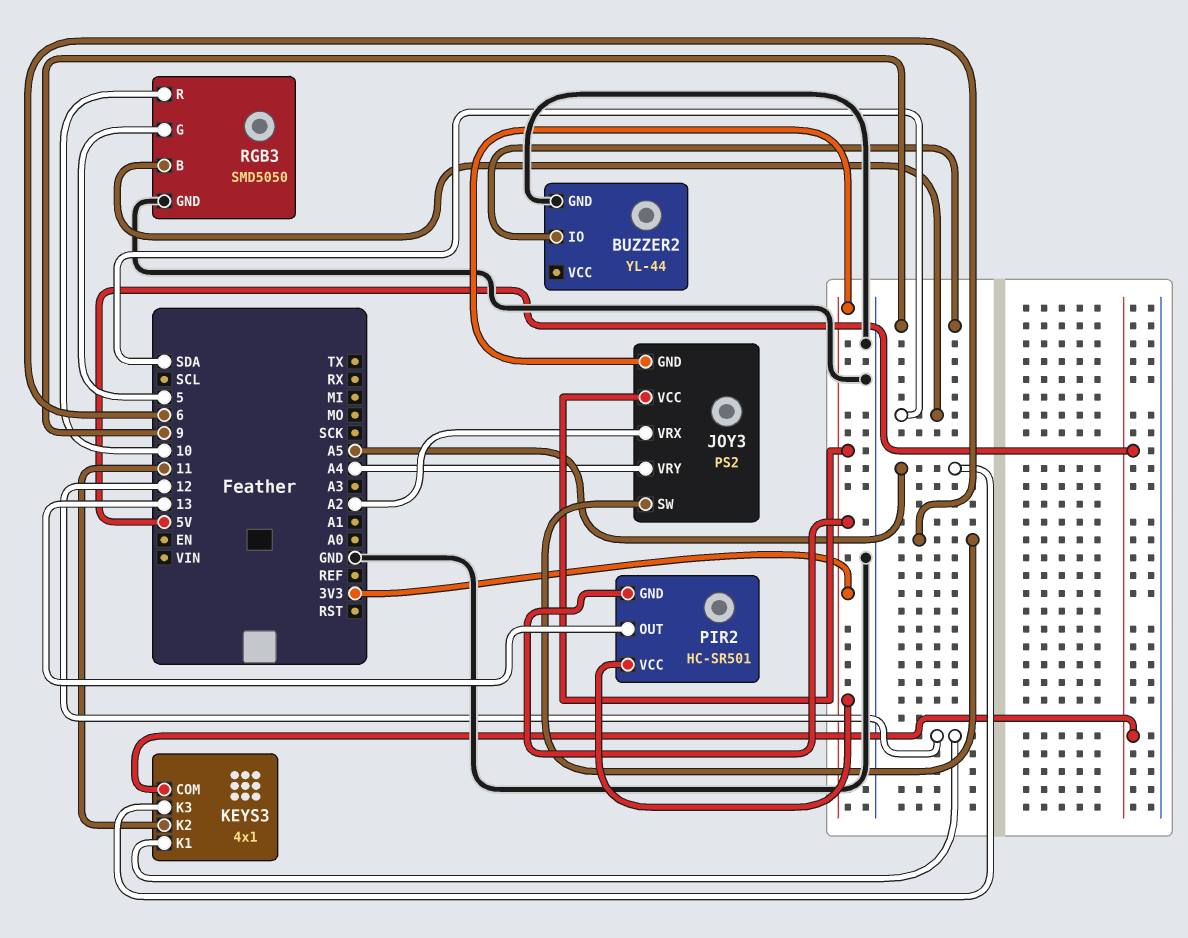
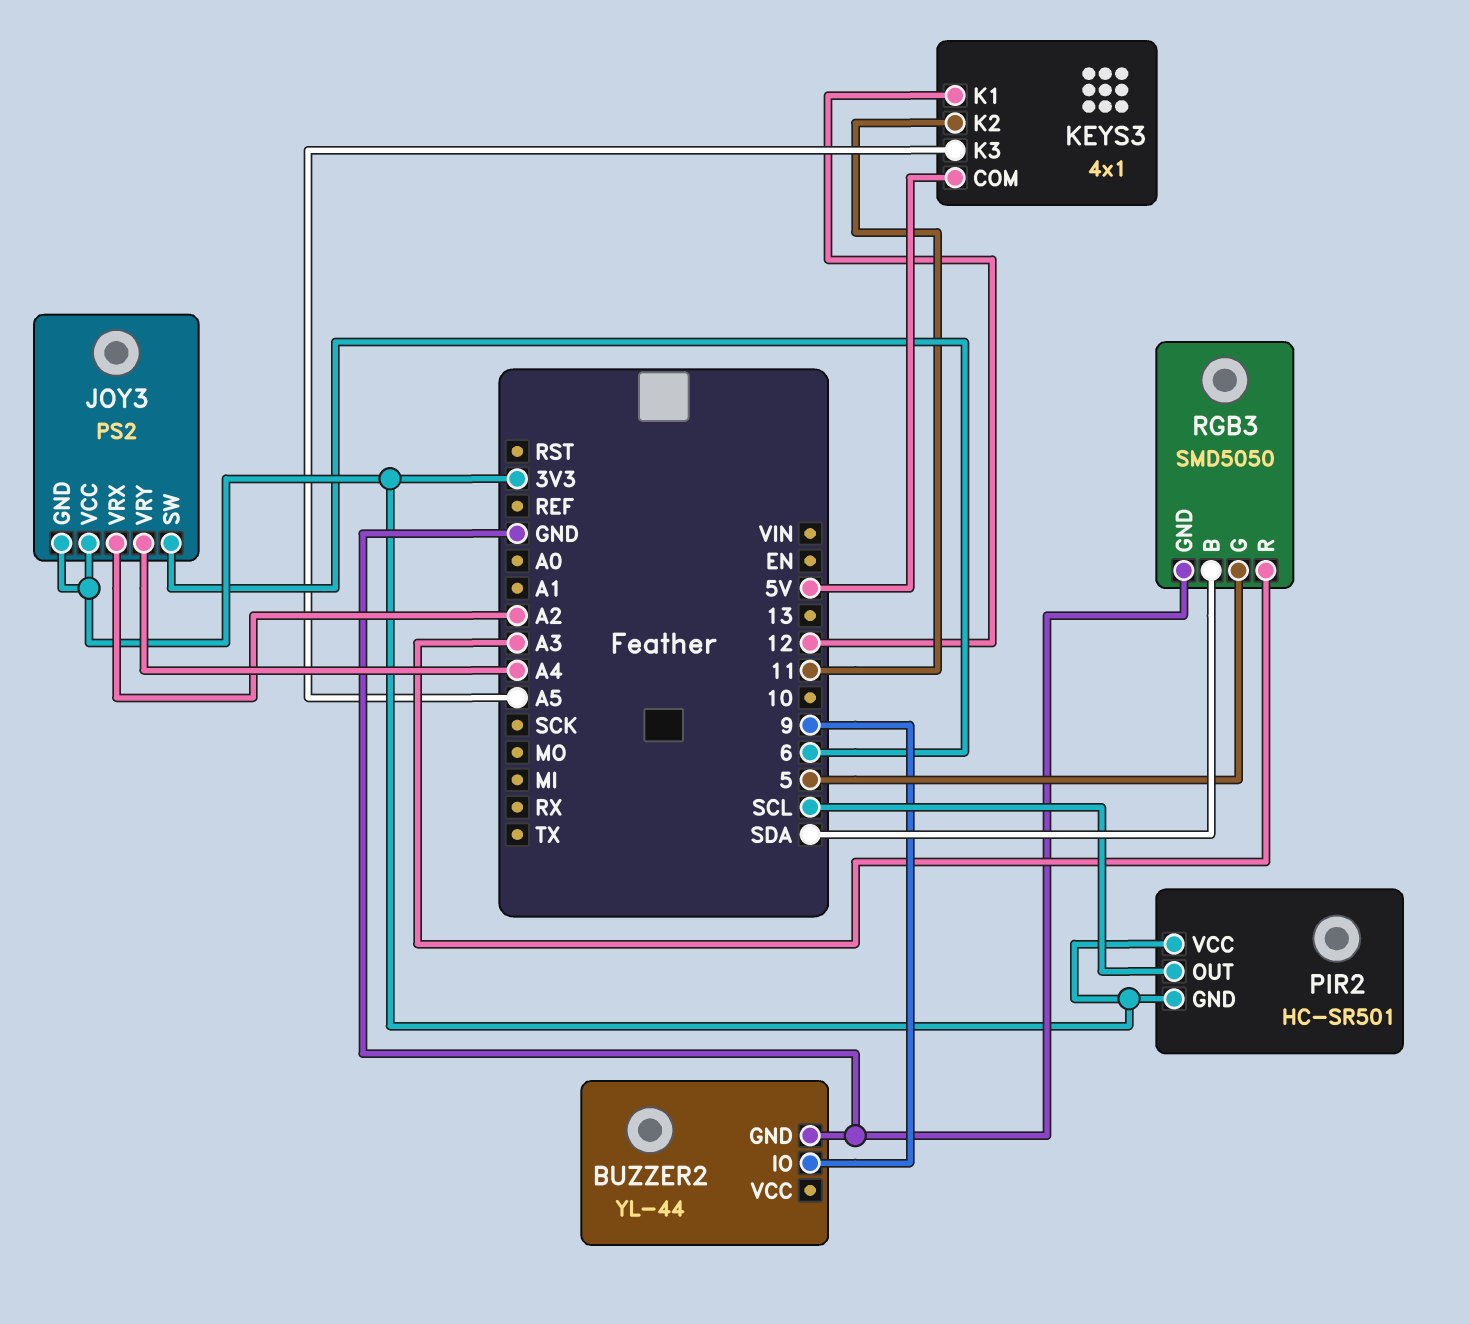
PIR2 pin OUT: 13 -> SCL
RGB3 pin R: 10 -> A3

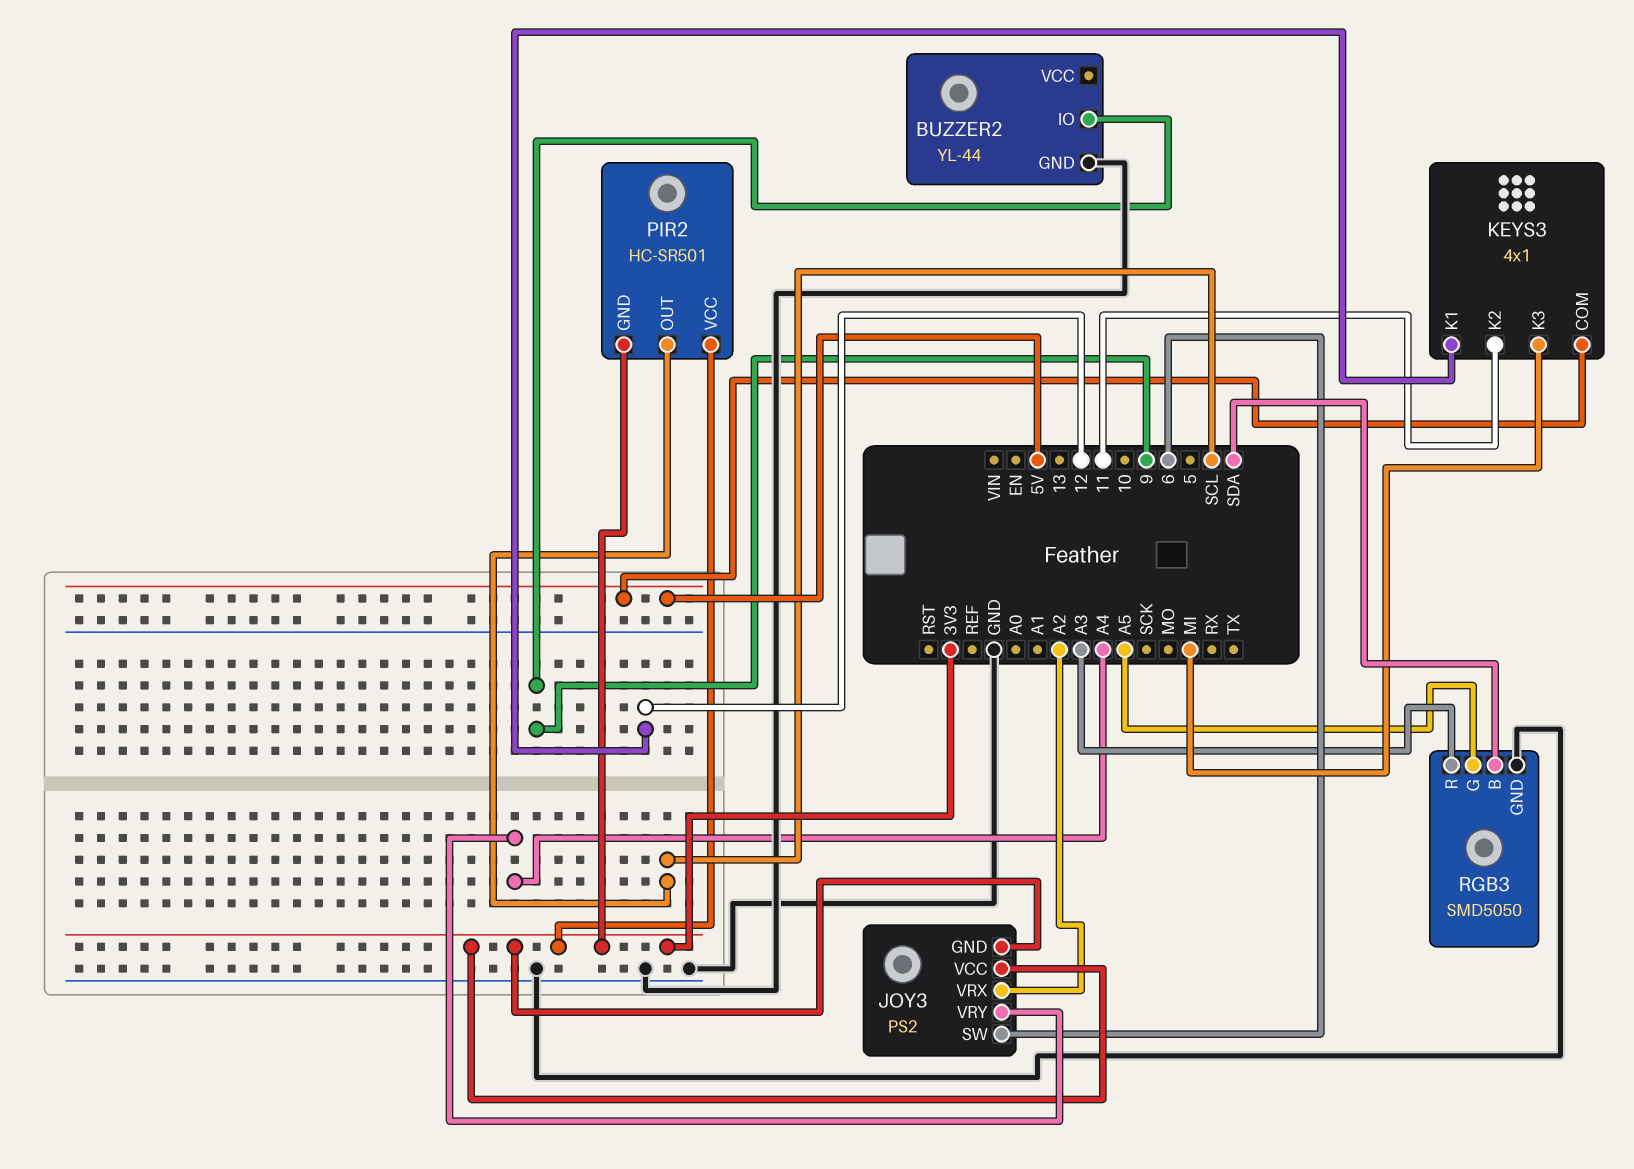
KEYS3 pin K3: A5 -> MI
RGB3 pin G: 5 -> A5

